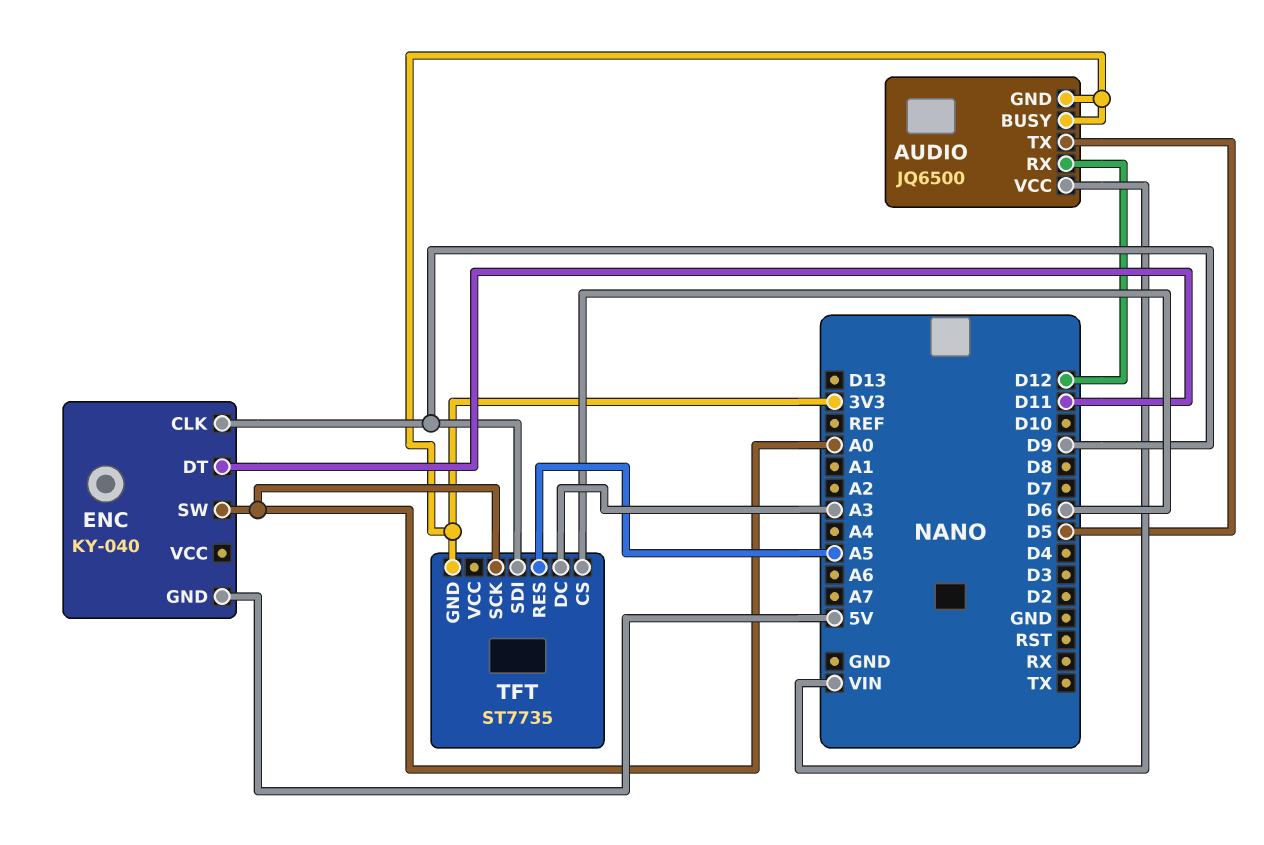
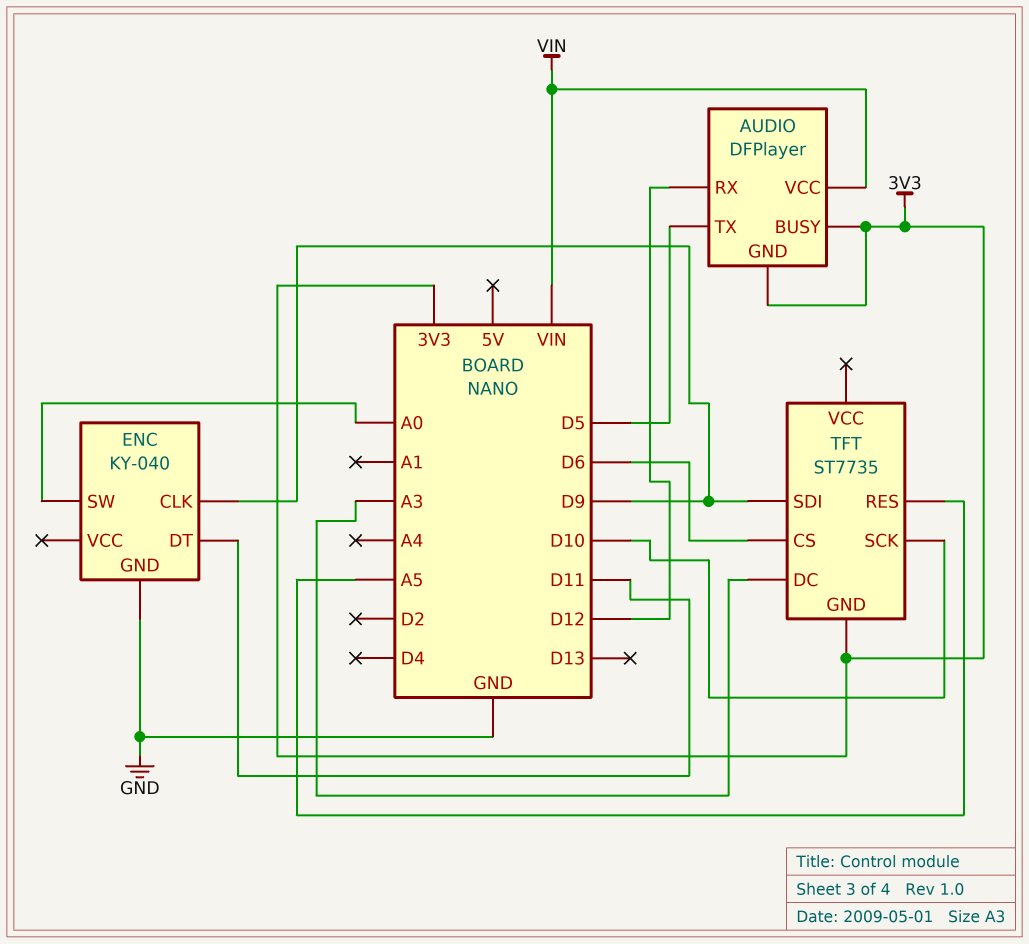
AUDIO: JQ6500 -> DFPlayer
ENC pin GND: 5V -> GND
TFT pin SCK: A0 -> D10

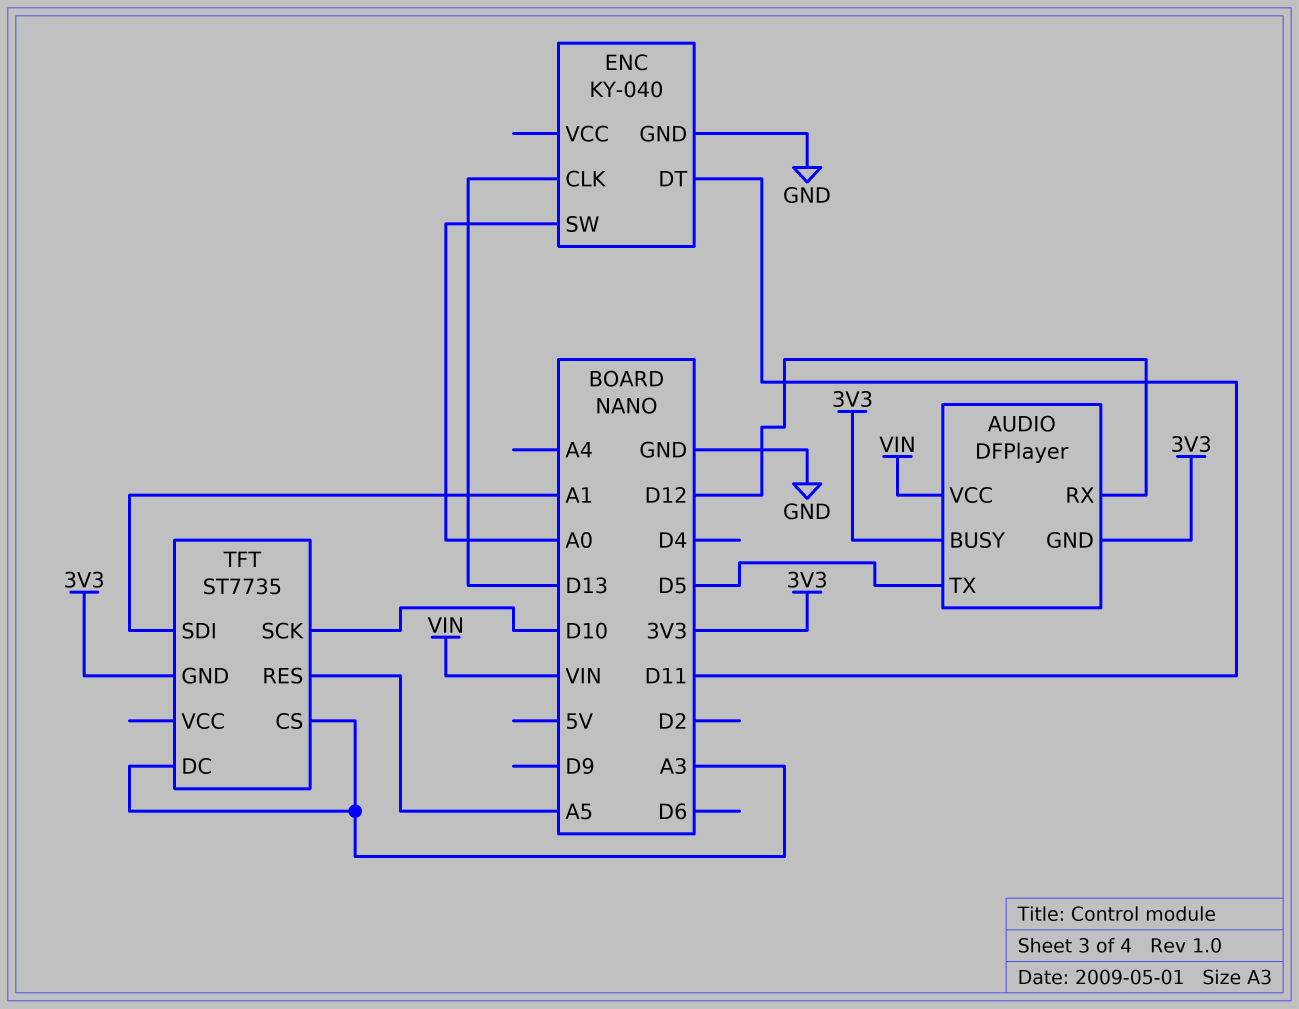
ENC pin CLK: D9 -> D13
TFT pin CS: D6 -> A3
TFT pin SDI: D9 -> A1

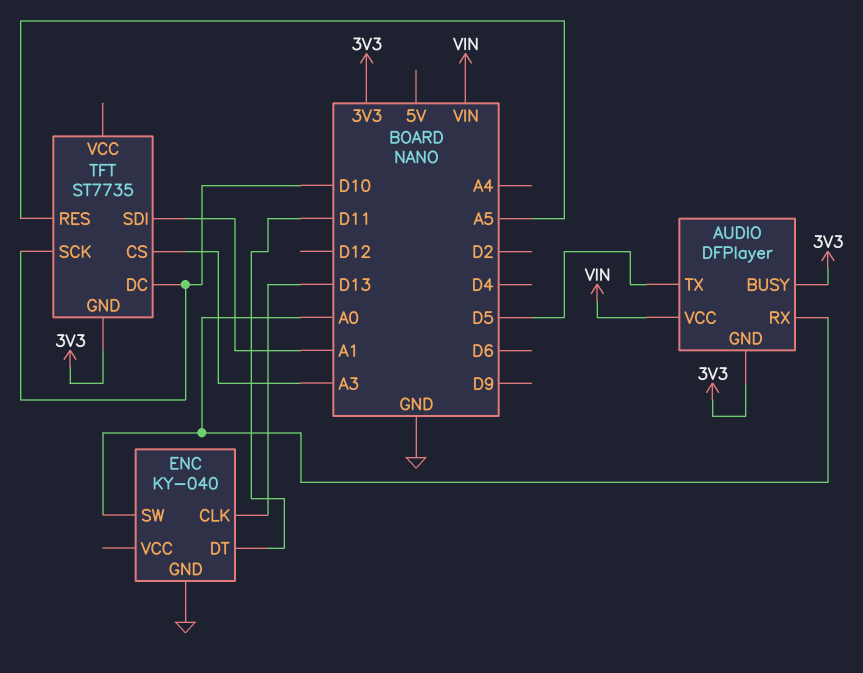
AUDIO pin RX: D12 -> A0
TFT pin DC: A3 -> D10

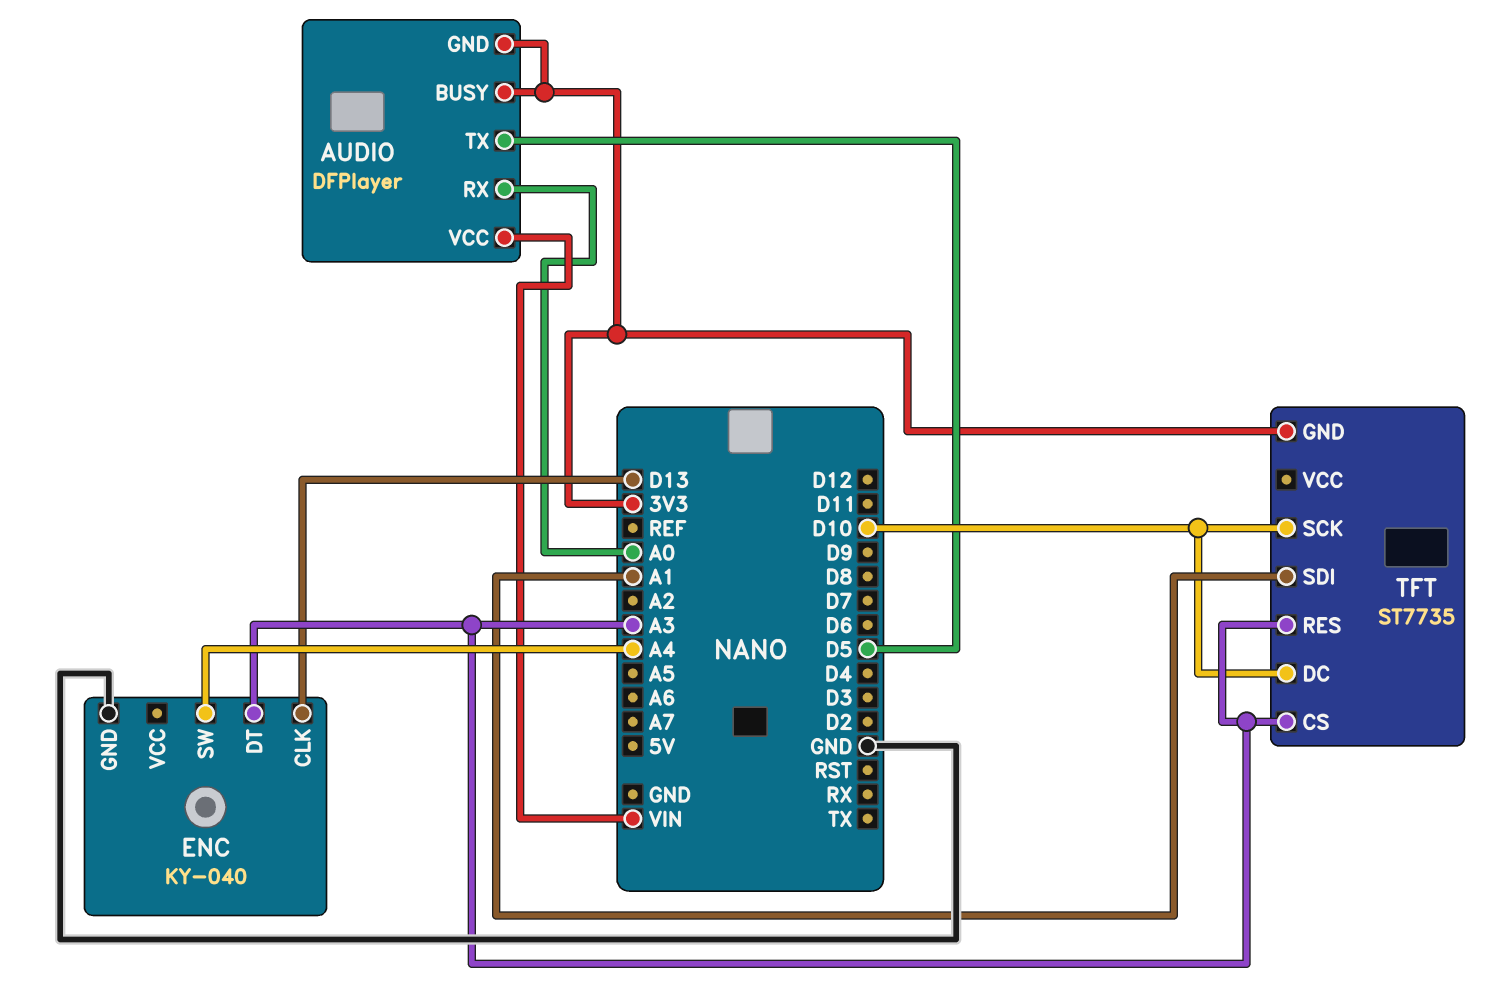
ENC pin DT: D11 -> A3
ENC pin SW: A0 -> A4
TFT pin RES: A5 -> A3

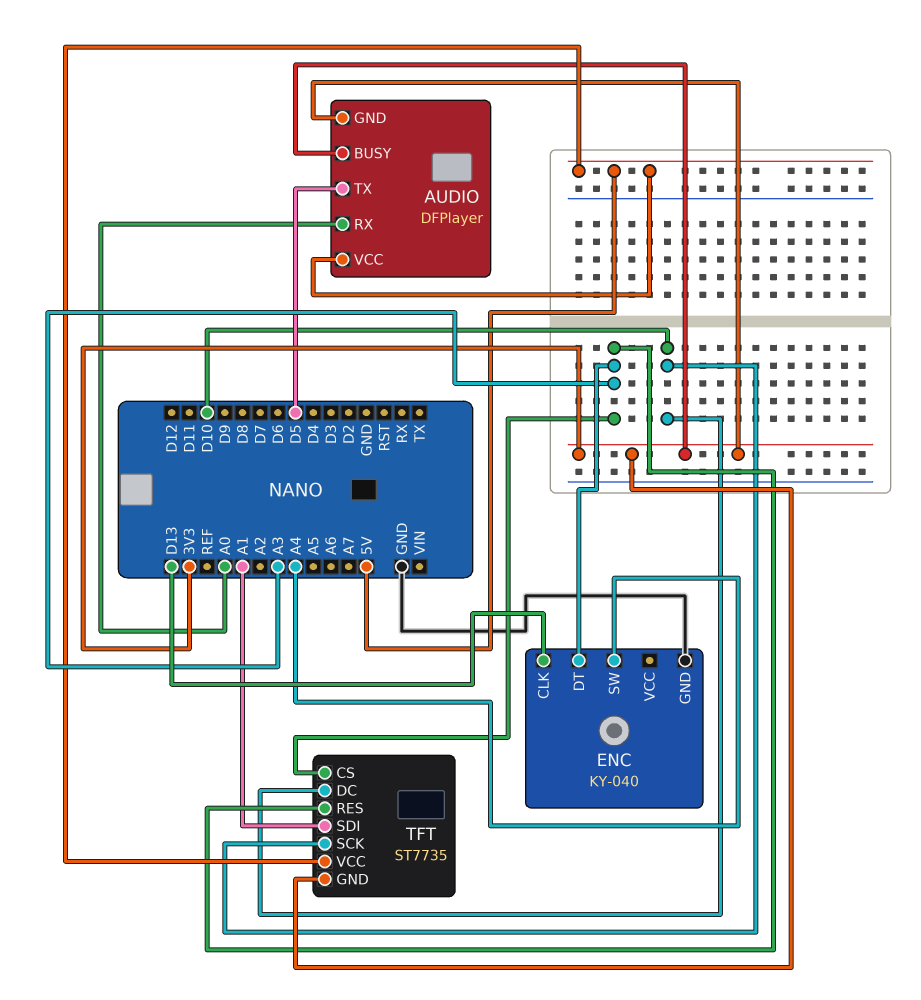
AUDIO pin VCC: VIN -> 5V
TFT pin VCC: none -> 5V

